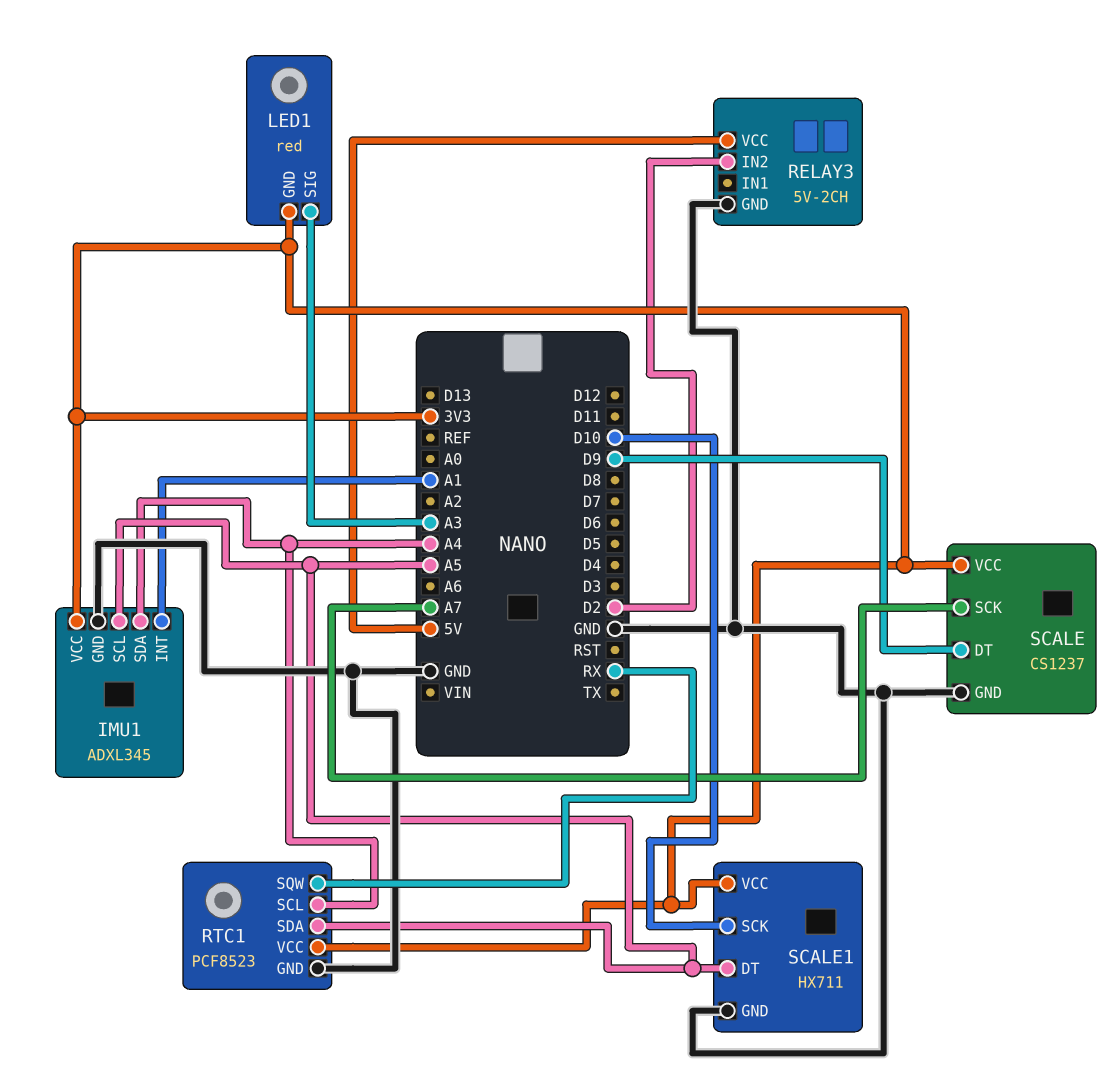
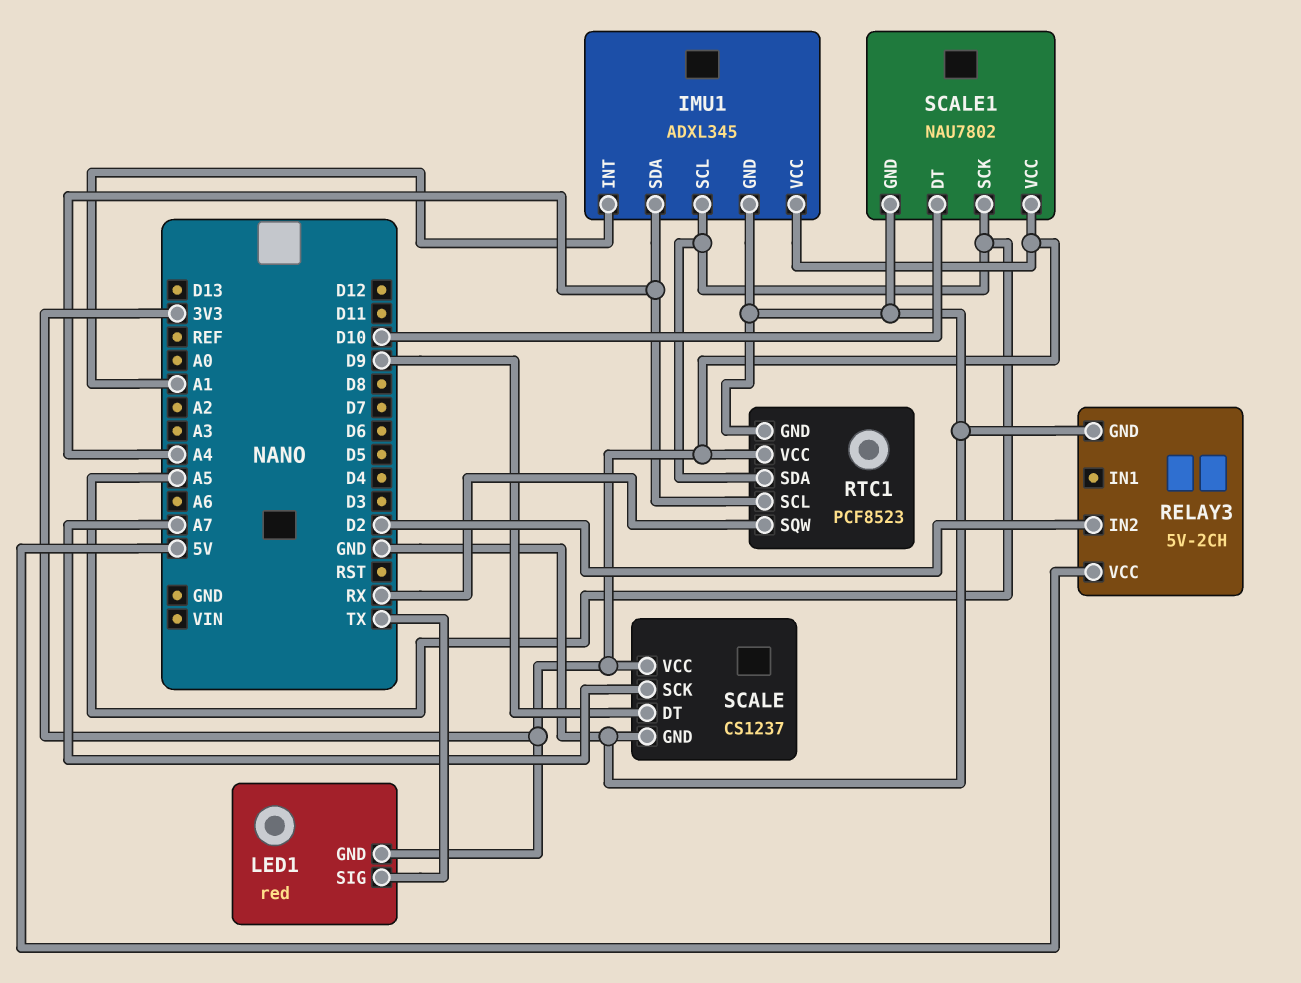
LED1 pin SIG: A3 -> TX
SCALE1: HX711 -> NAU7802
SCALE1 pin DT: A5 -> D10
SCALE1 pin SCK: D10 -> A5

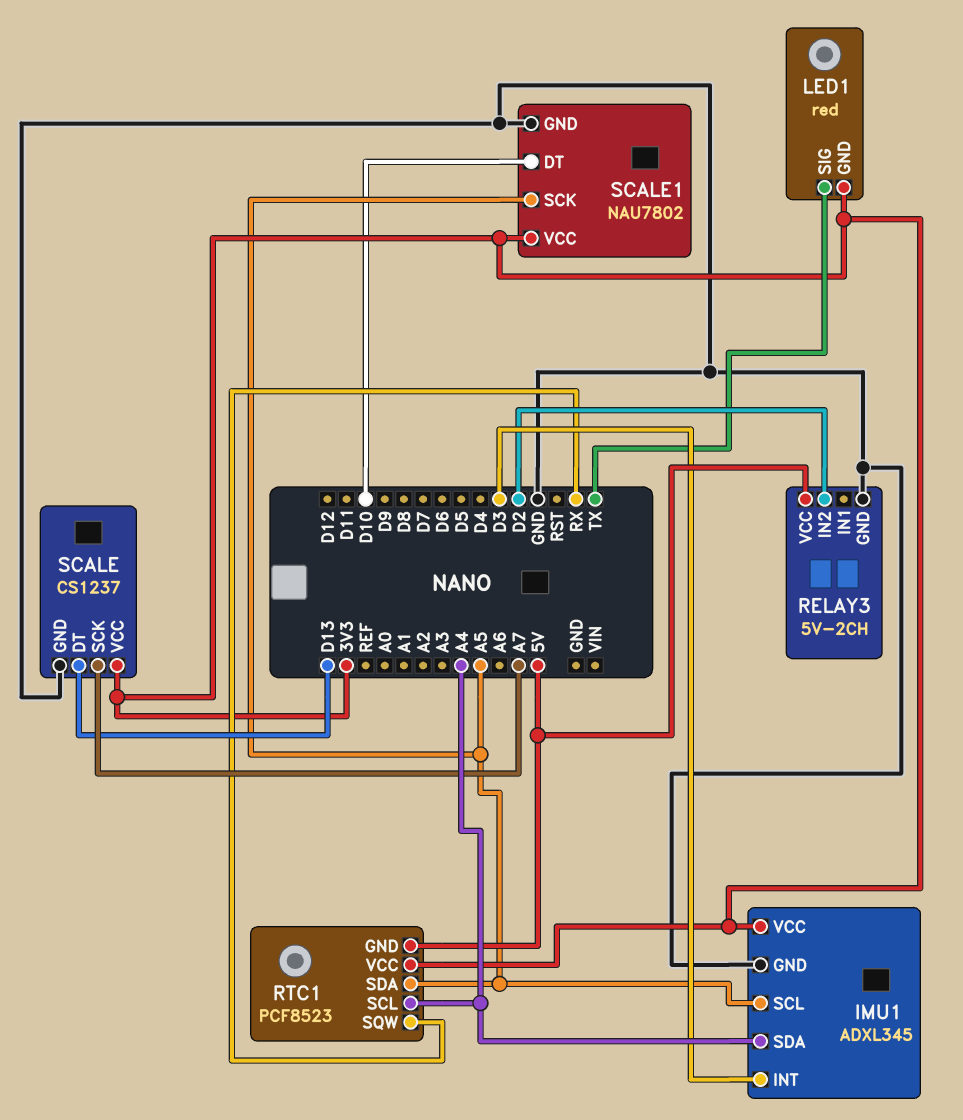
IMU1 pin INT: A1 -> D3
RTC1 pin GND: GND -> 5V
SCALE pin DT: D9 -> D13

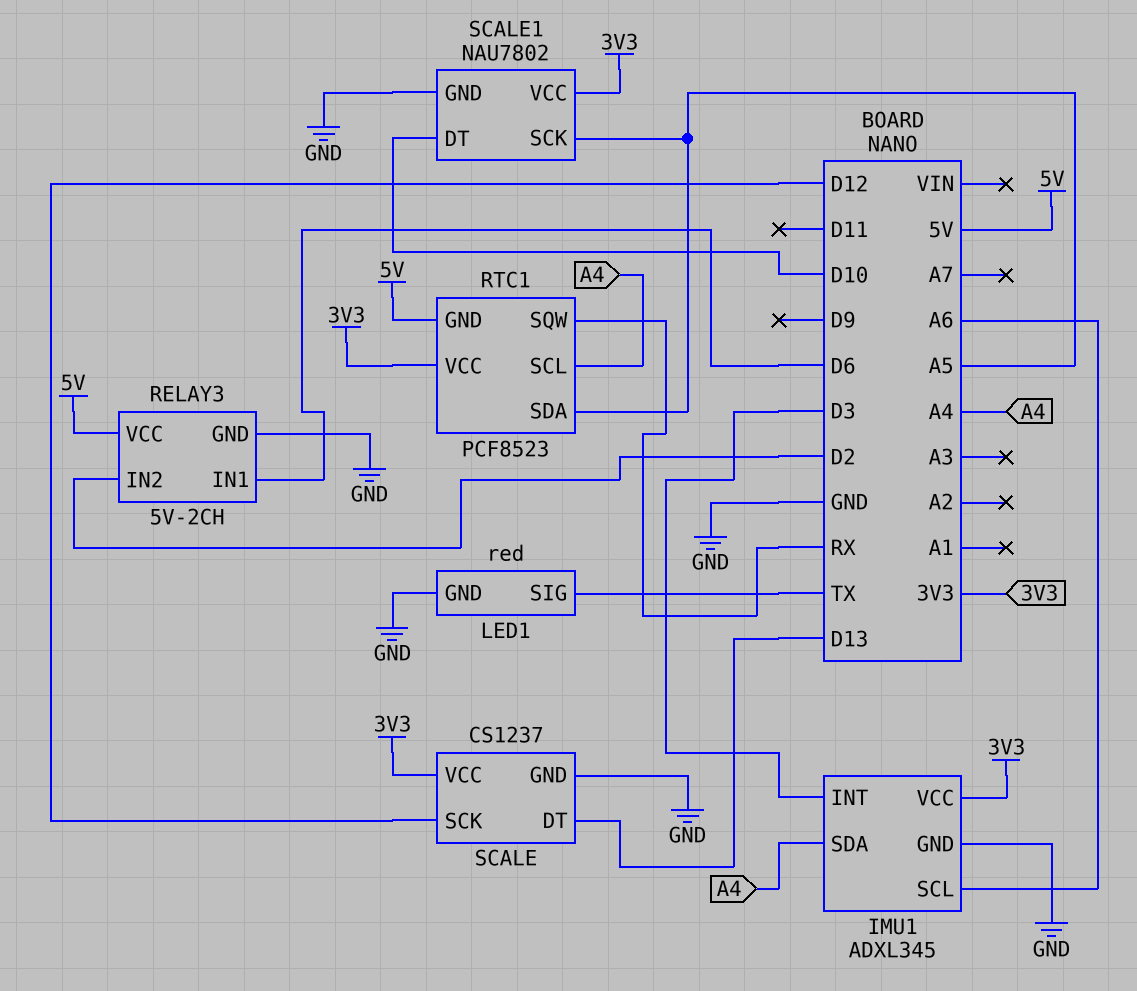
IMU1 pin SCL: A5 -> A6
LED1 pin GND: 3V3 -> GND
RELAY3 pin IN1: none -> D6
SCALE pin SCK: A7 -> D12

